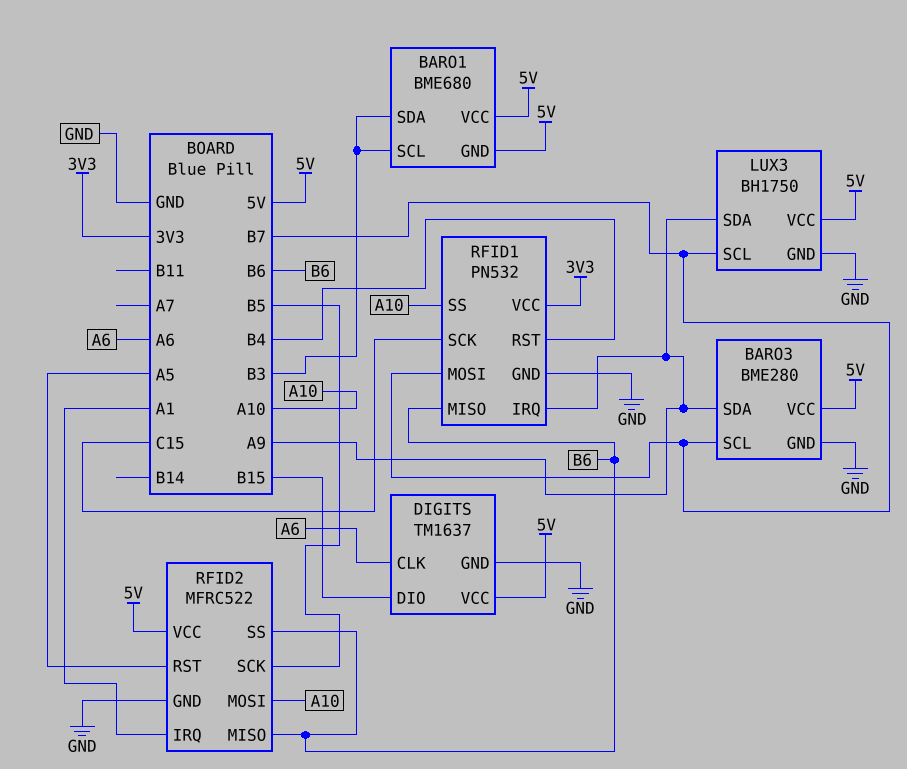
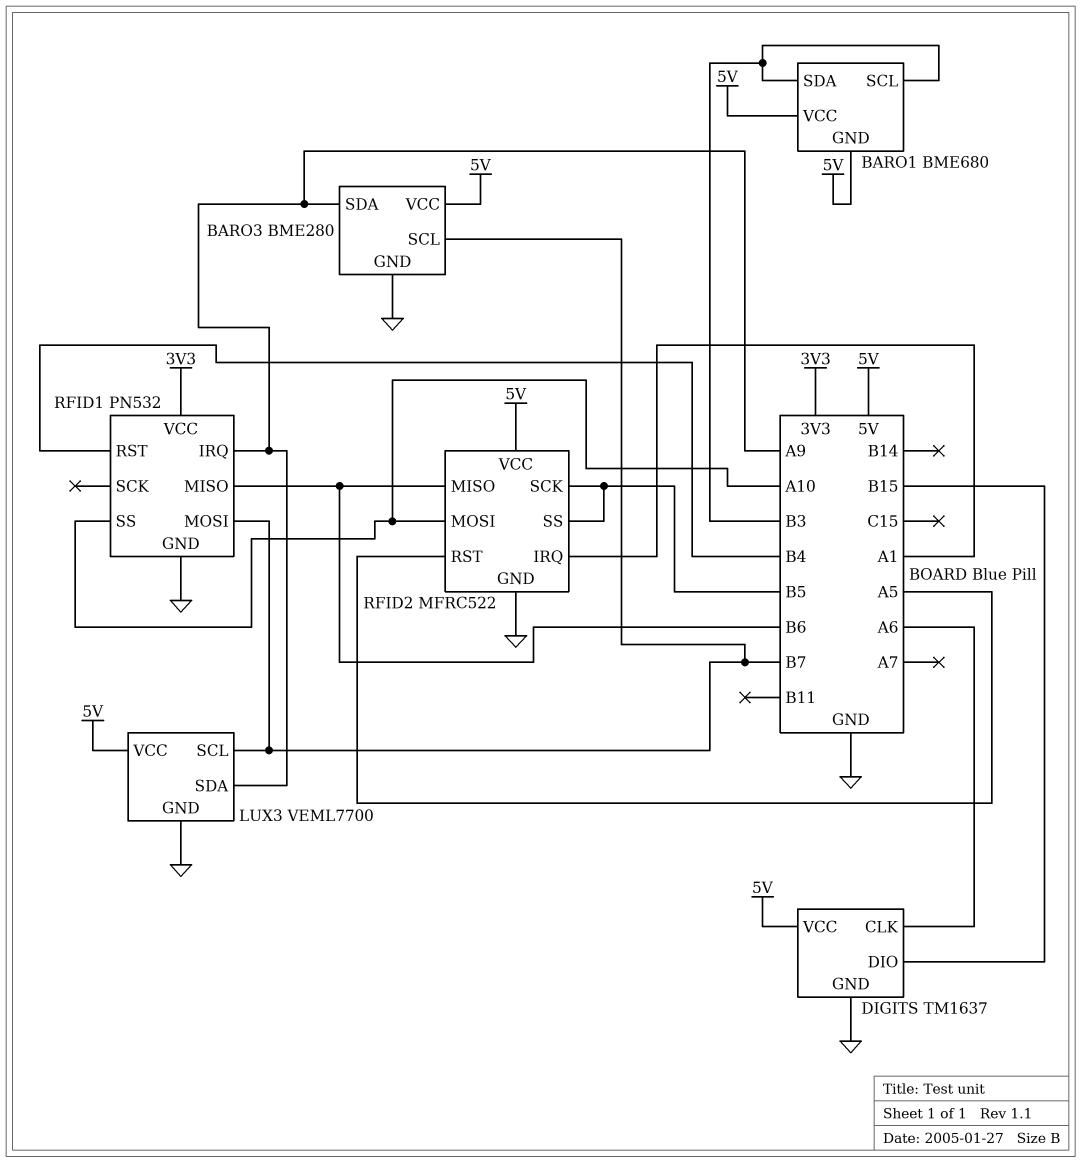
LUX3: BH1750 -> VEML7700
RFID1 pin SCK: C15 -> none
RFID2 pin SS: B6 -> B5

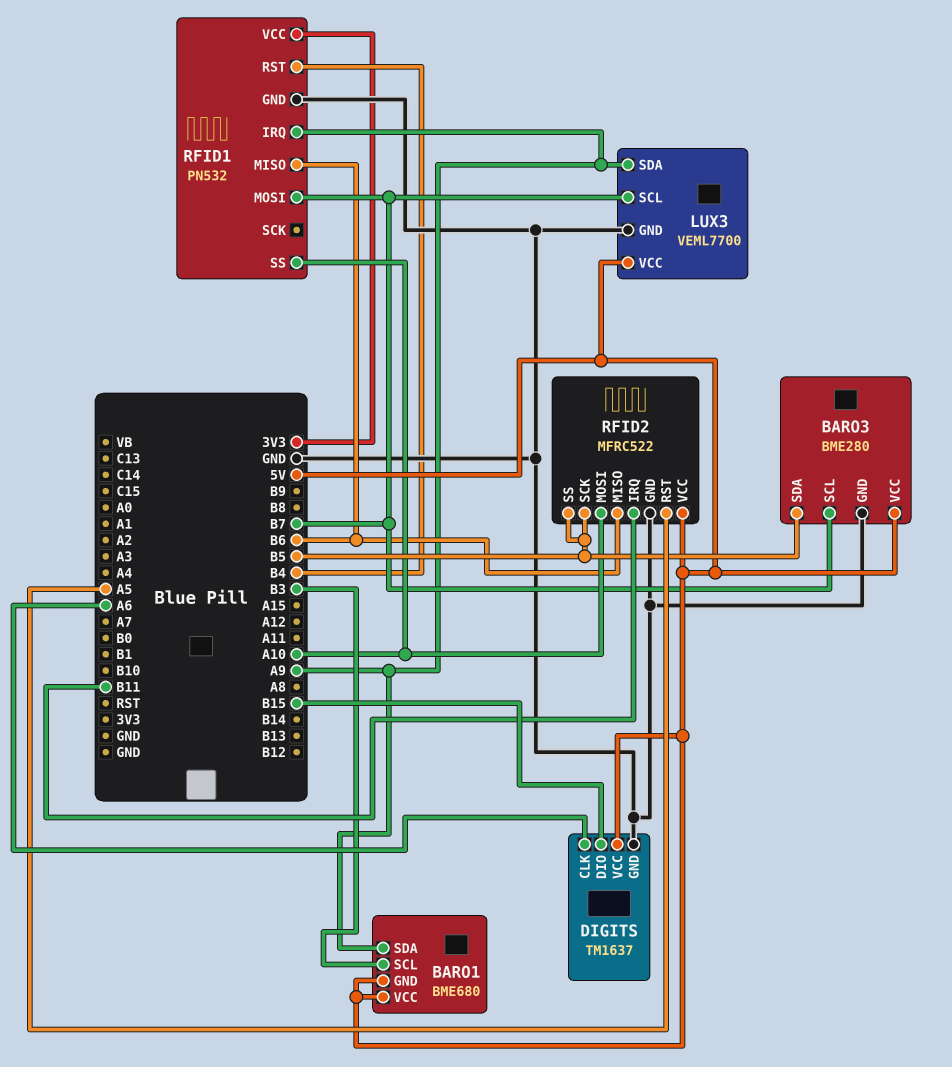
BARO1 pin SDA: B3 -> A9
BARO3 pin SDA: A9 -> B5
RFID2 pin IRQ: A1 -> B11

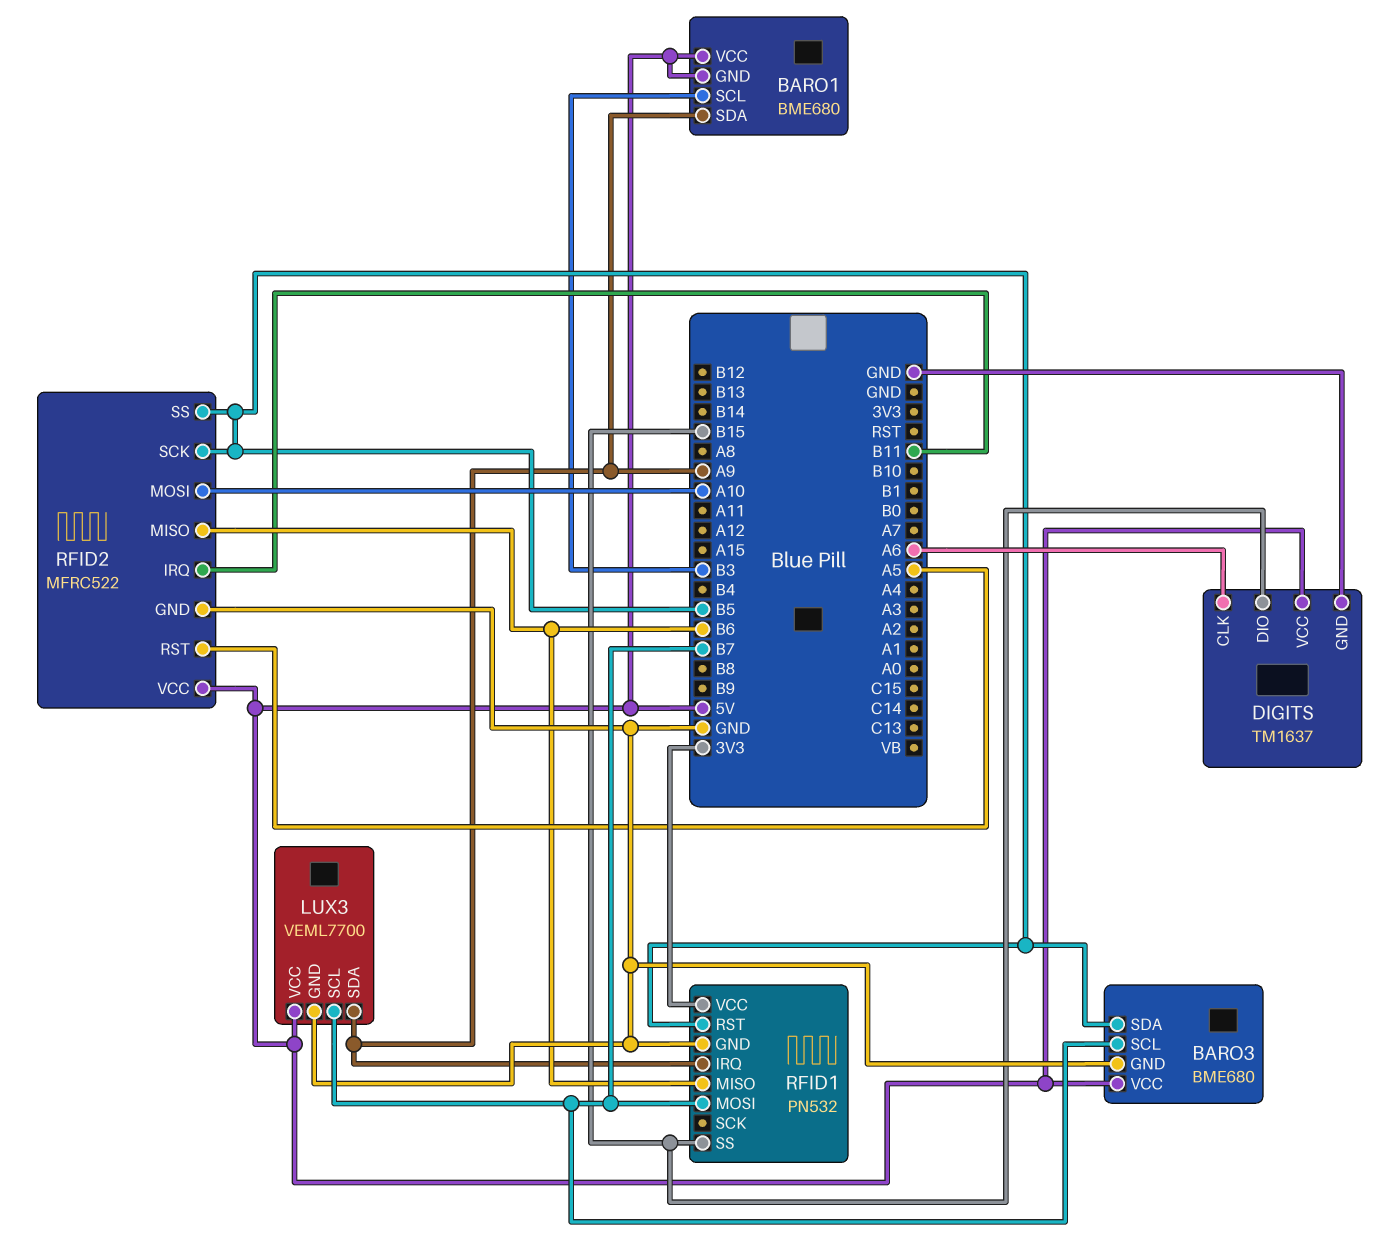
BARO3: BME280 -> BME680
RFID1 pin RST: B4 -> B5
RFID1 pin SS: A10 -> B15

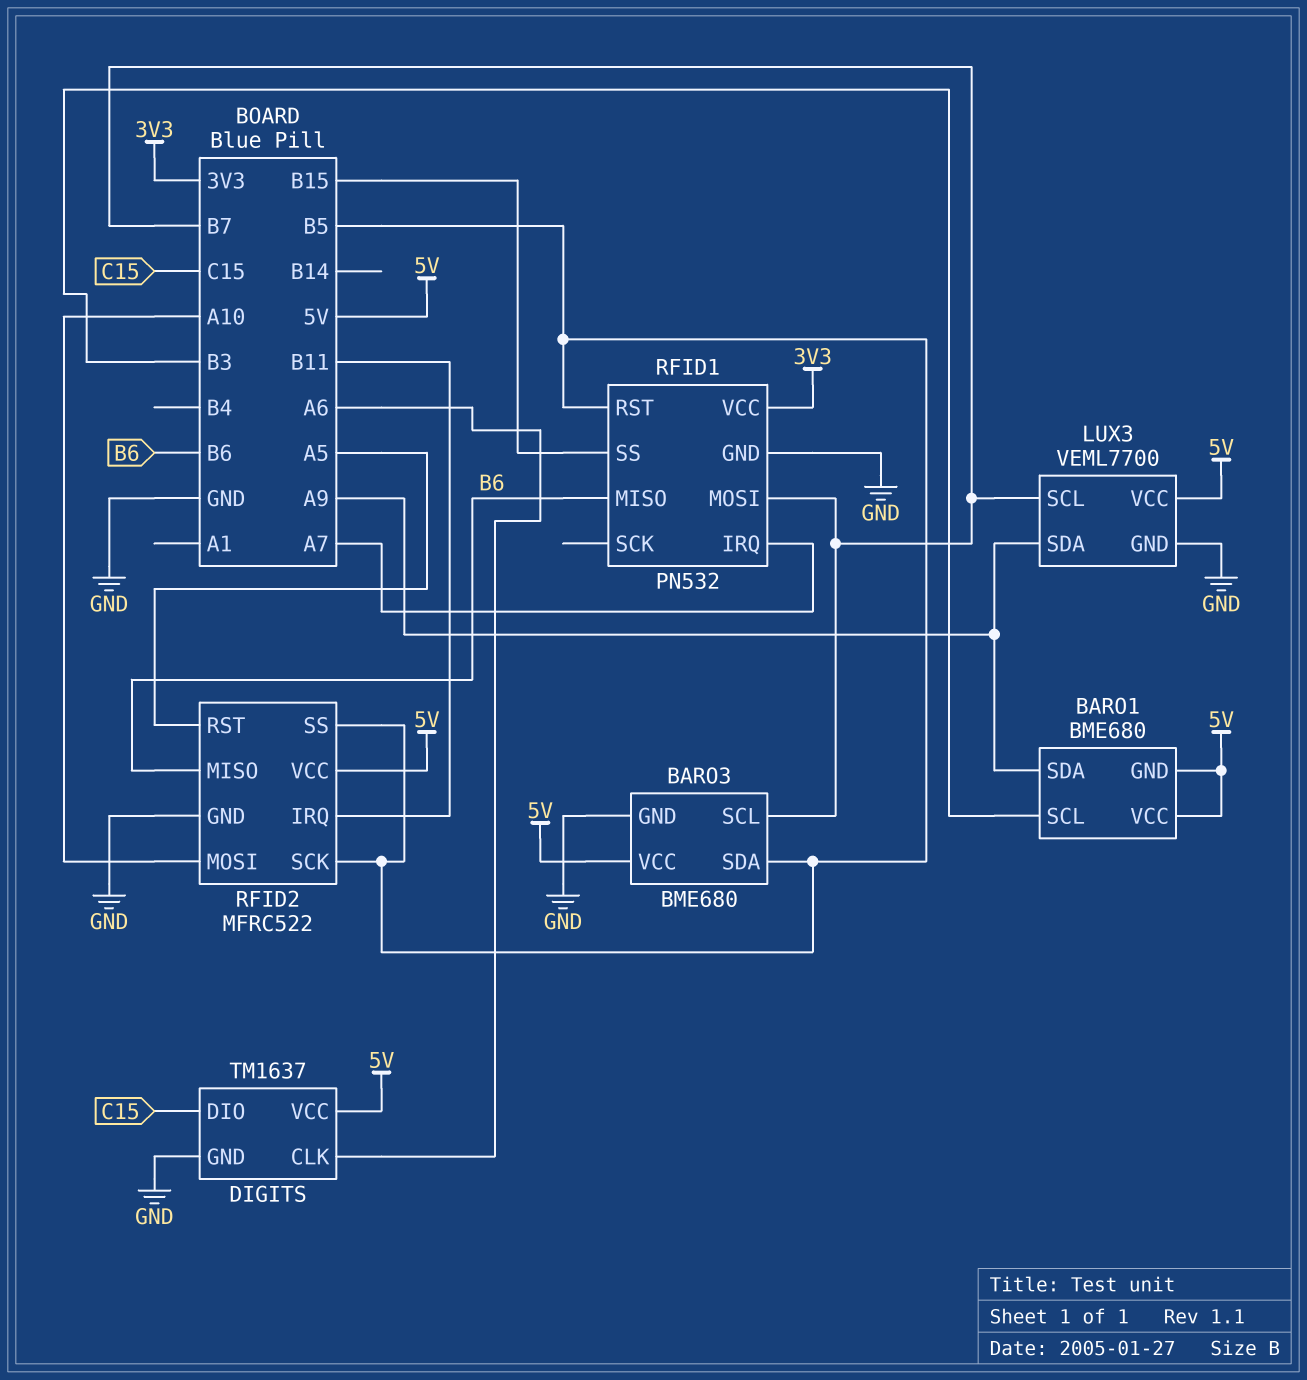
DIGITS pin DIO: B15 -> C15
RFID1 pin IRQ: A9 -> A7

